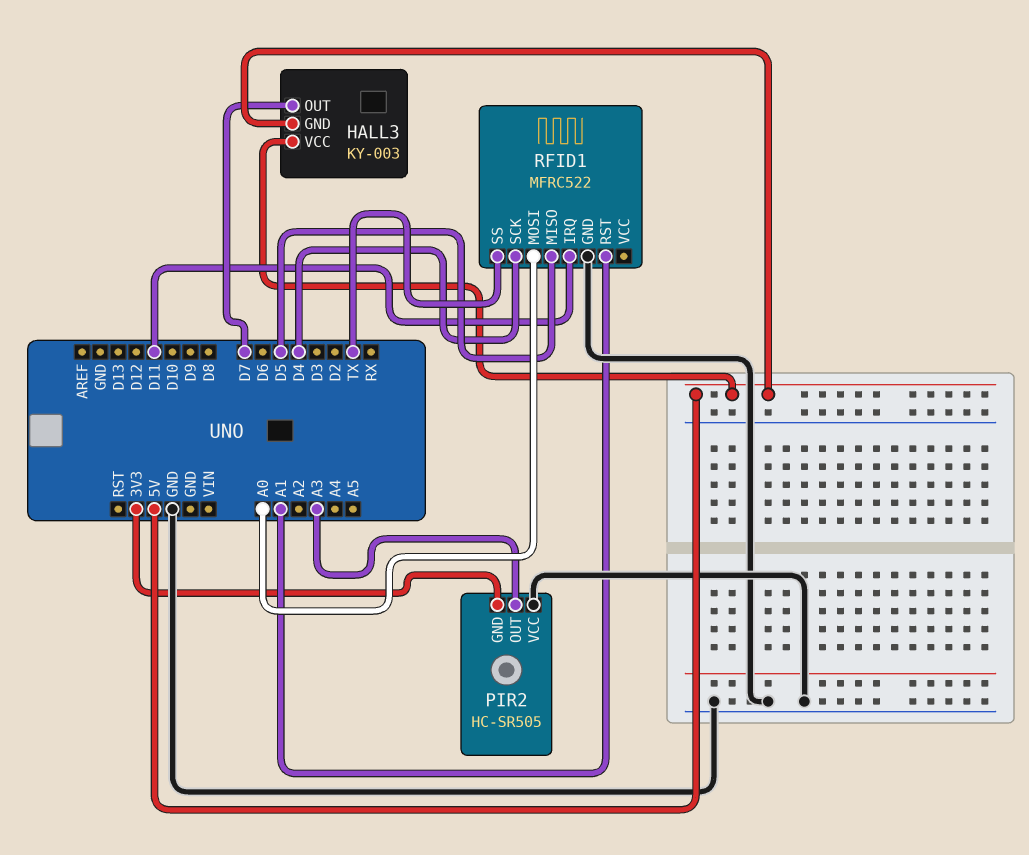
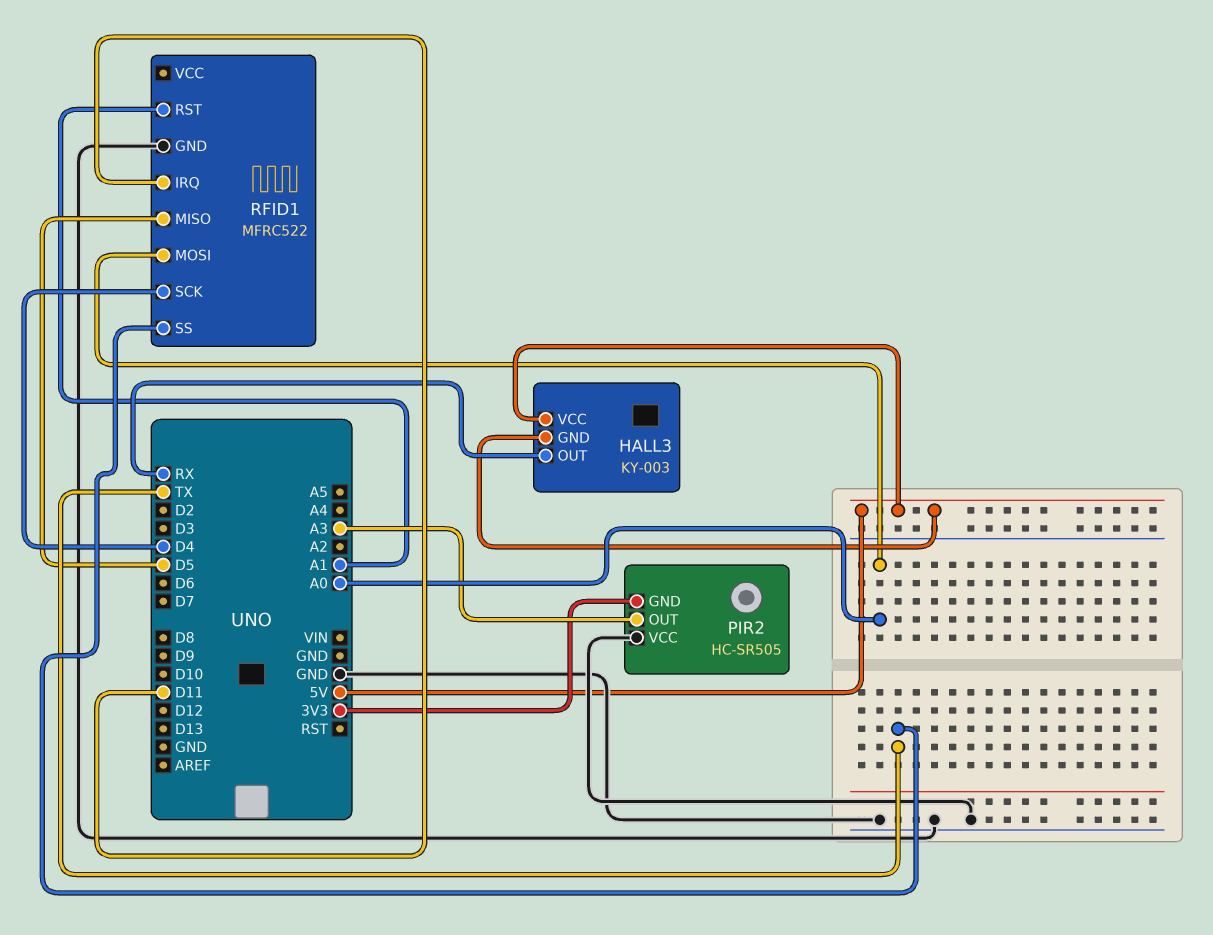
HALL3 pin OUT: D7 -> RX

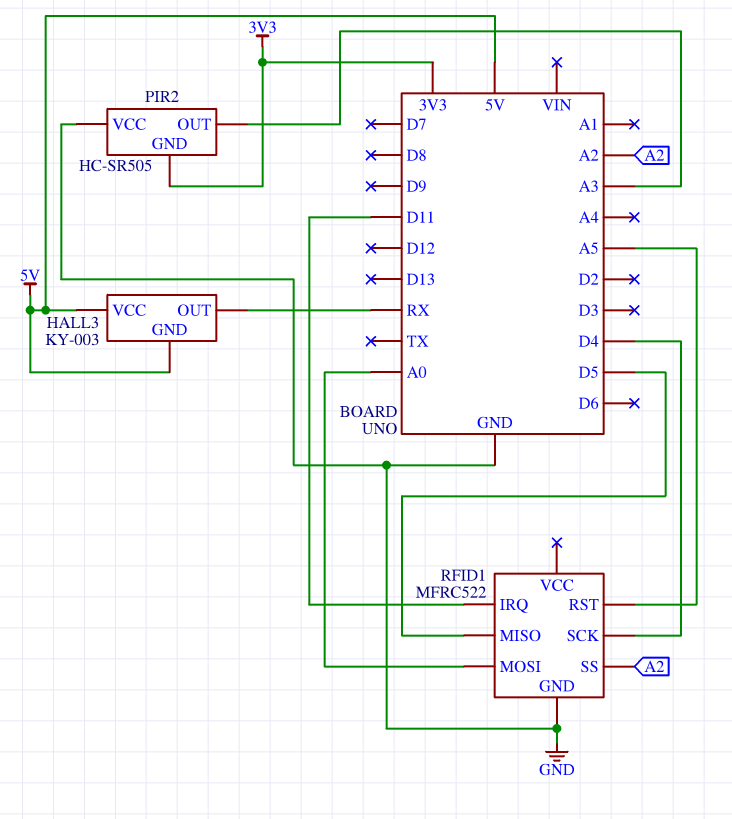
RFID1 pin RST: A1 -> A5
RFID1 pin SS: TX -> A2

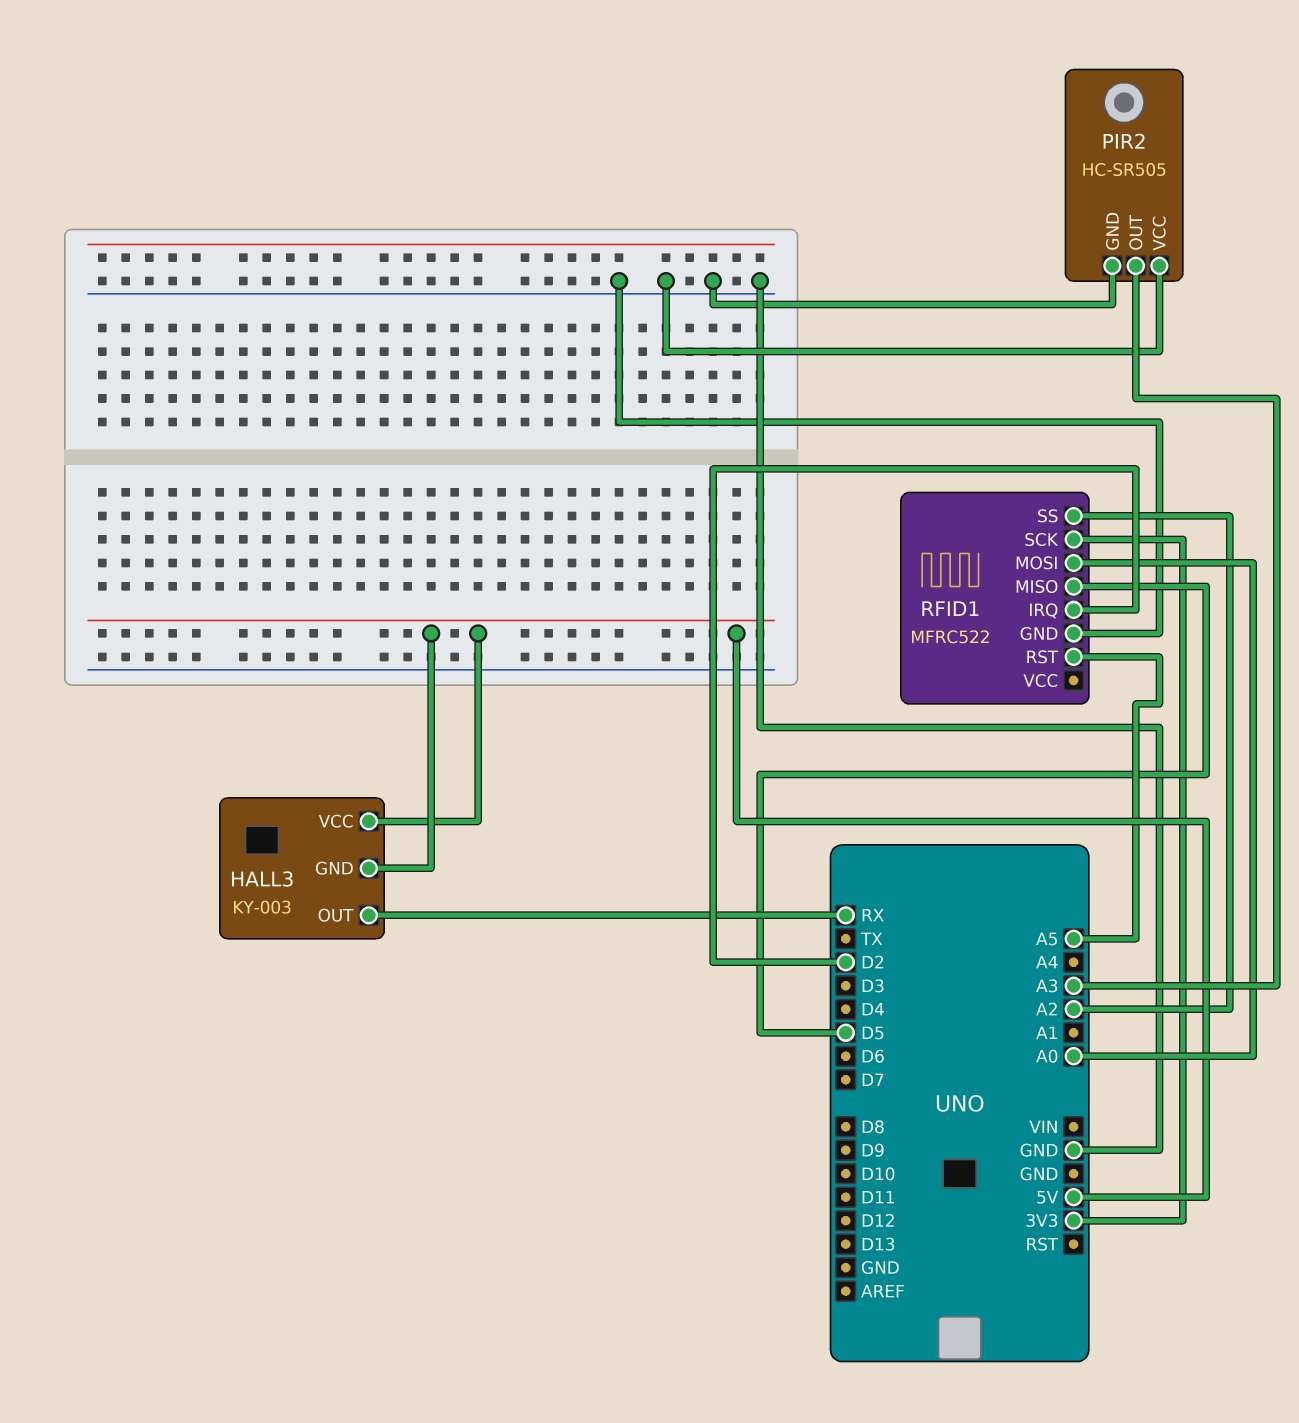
PIR2 pin GND: 3V3 -> GND
RFID1 pin IRQ: D11 -> D2
RFID1 pin SCK: D4 -> 3V3

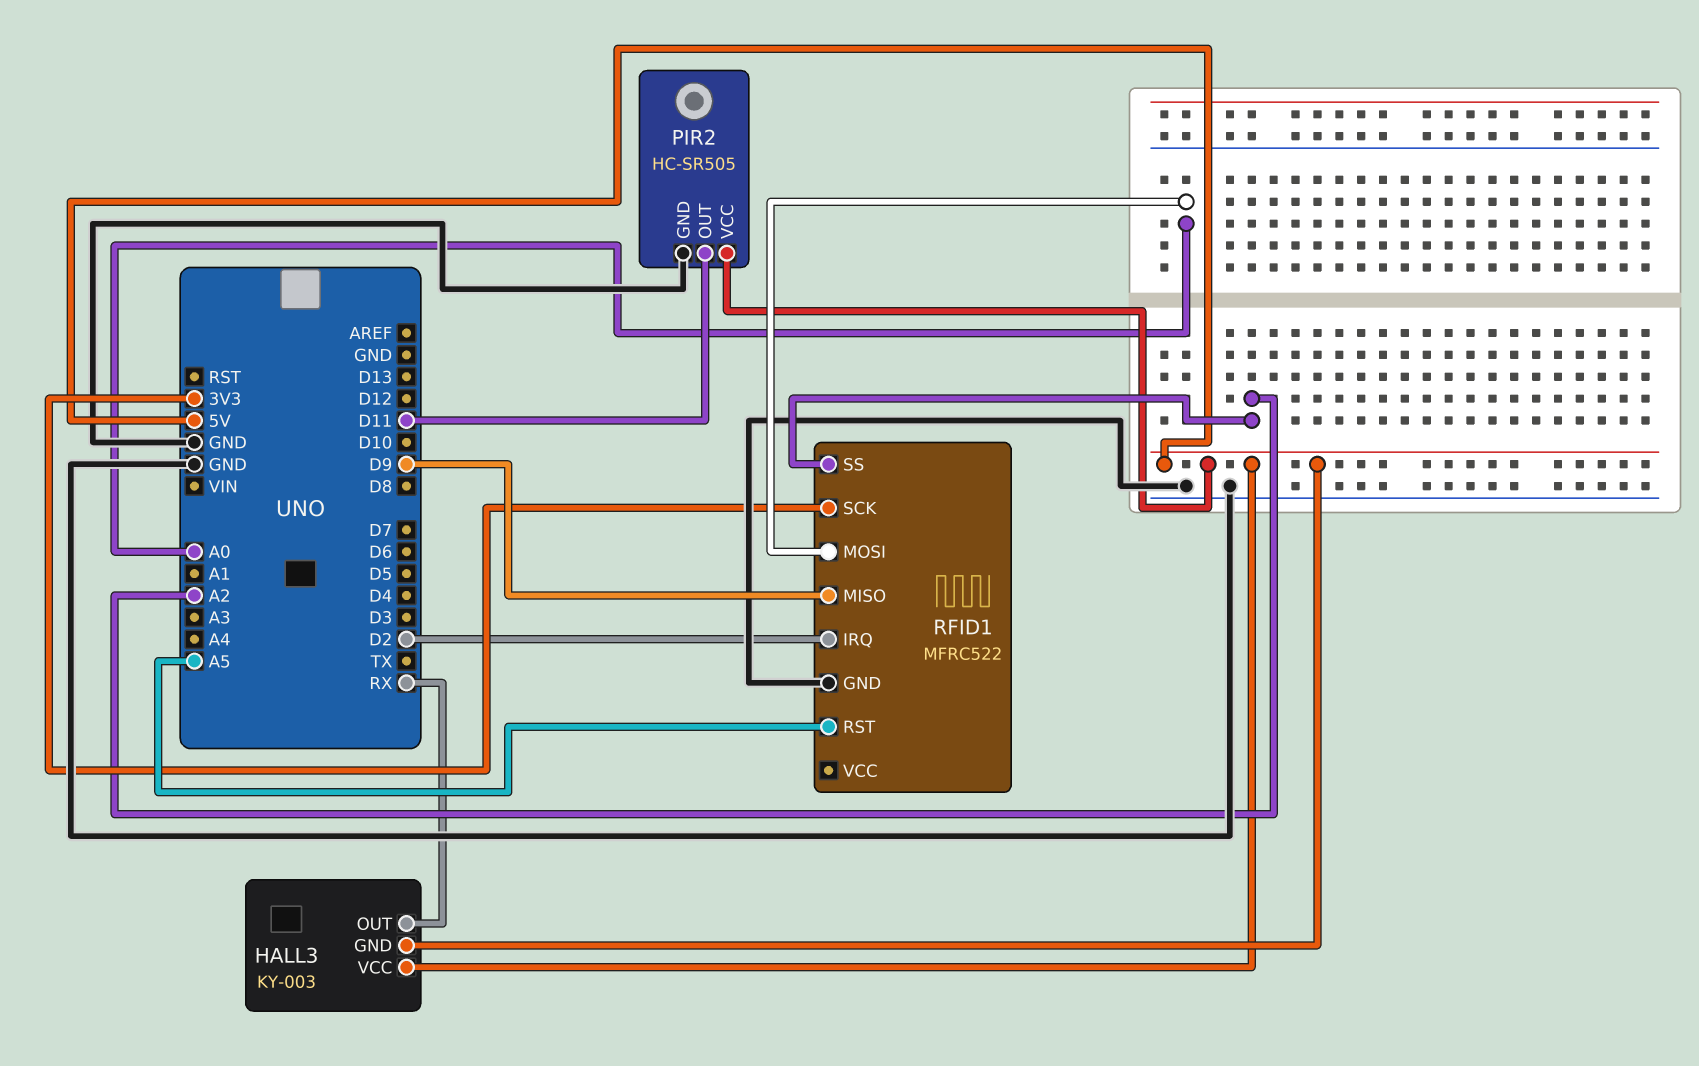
PIR2 pin OUT: A3 -> D11
PIR2 pin VCC: GND -> 5V
RFID1 pin MISO: D5 -> D9

